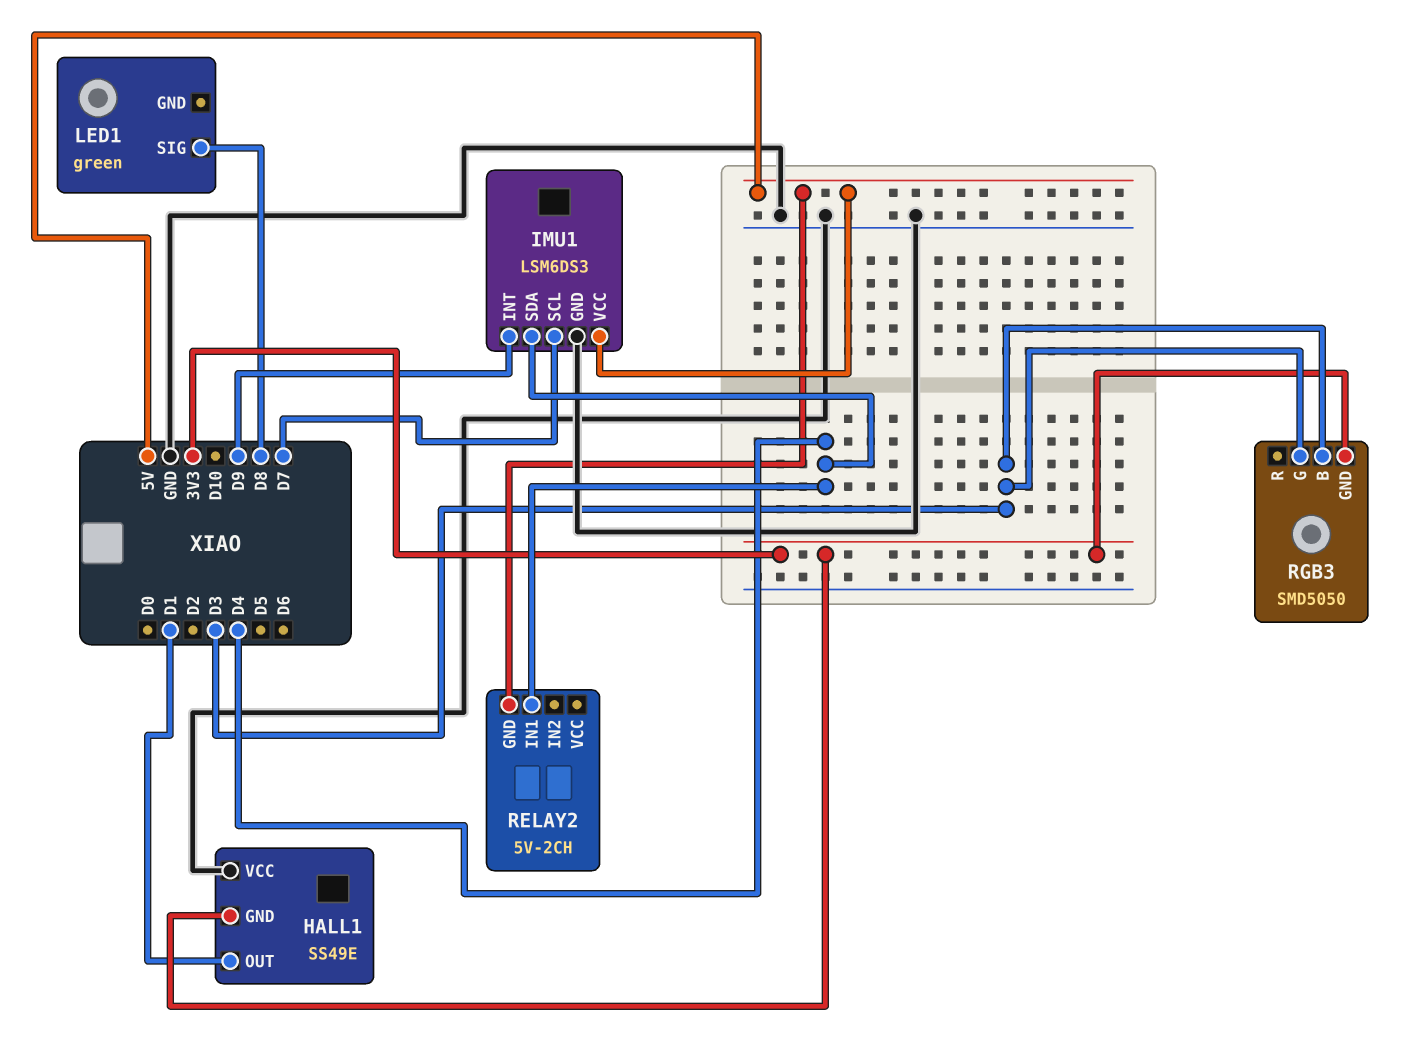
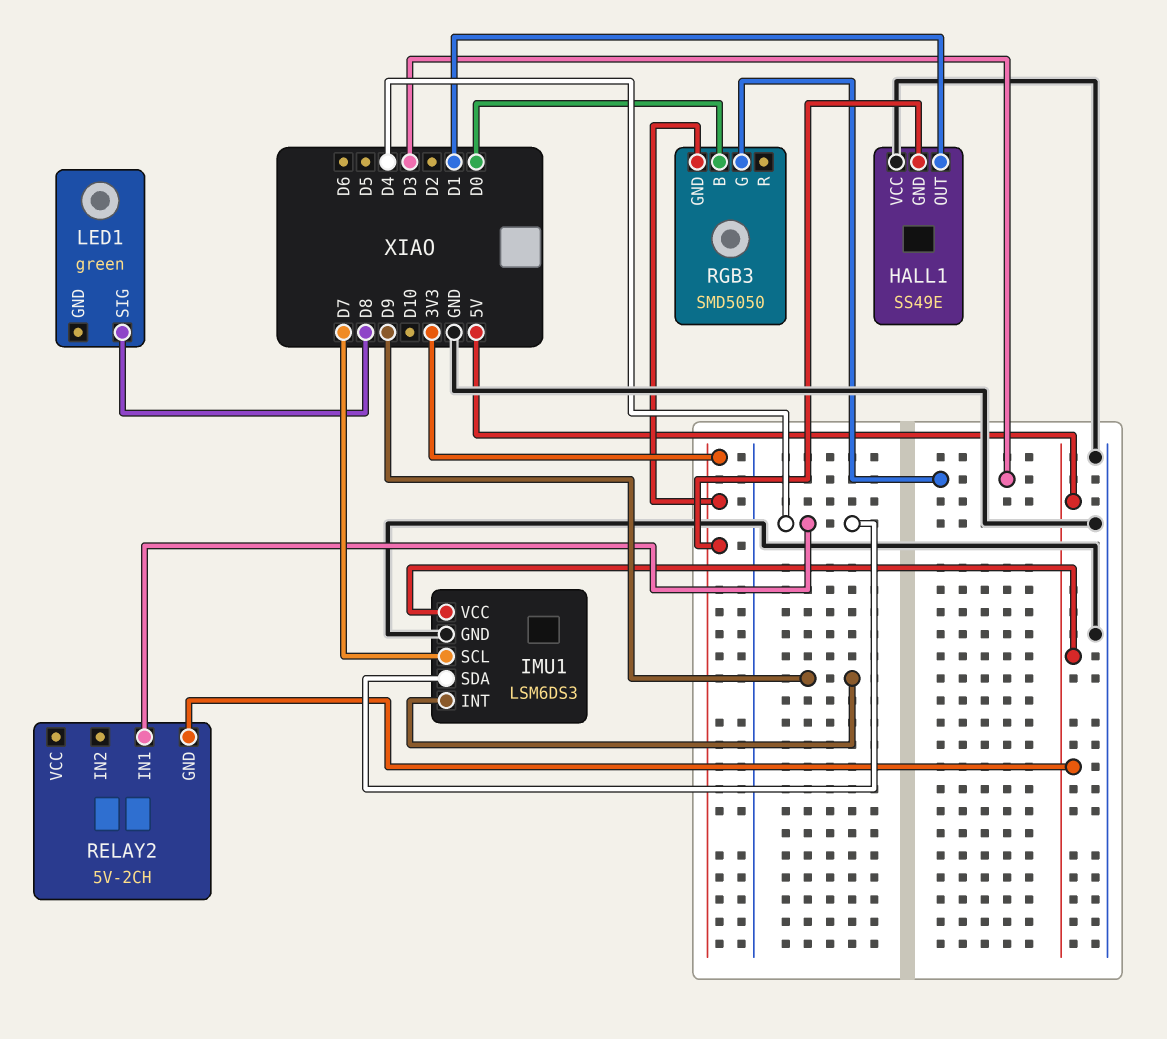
RGB3 pin B: D3 -> D0

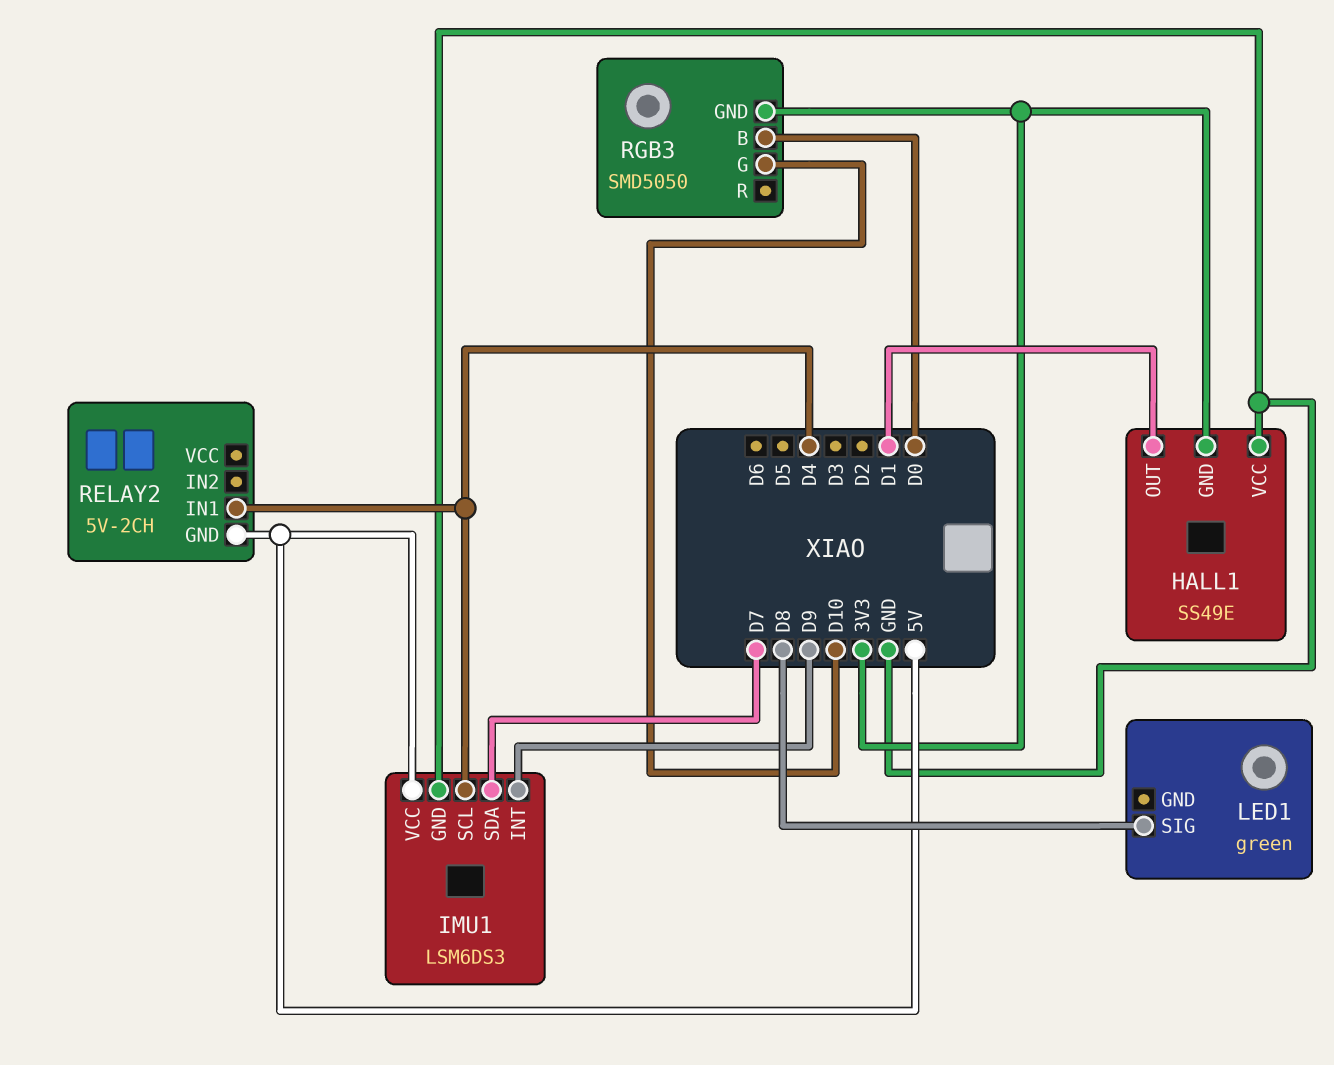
IMU1 pin SCL: D7 -> D4
IMU1 pin SDA: D4 -> D7
RGB3 pin G: D3 -> D10

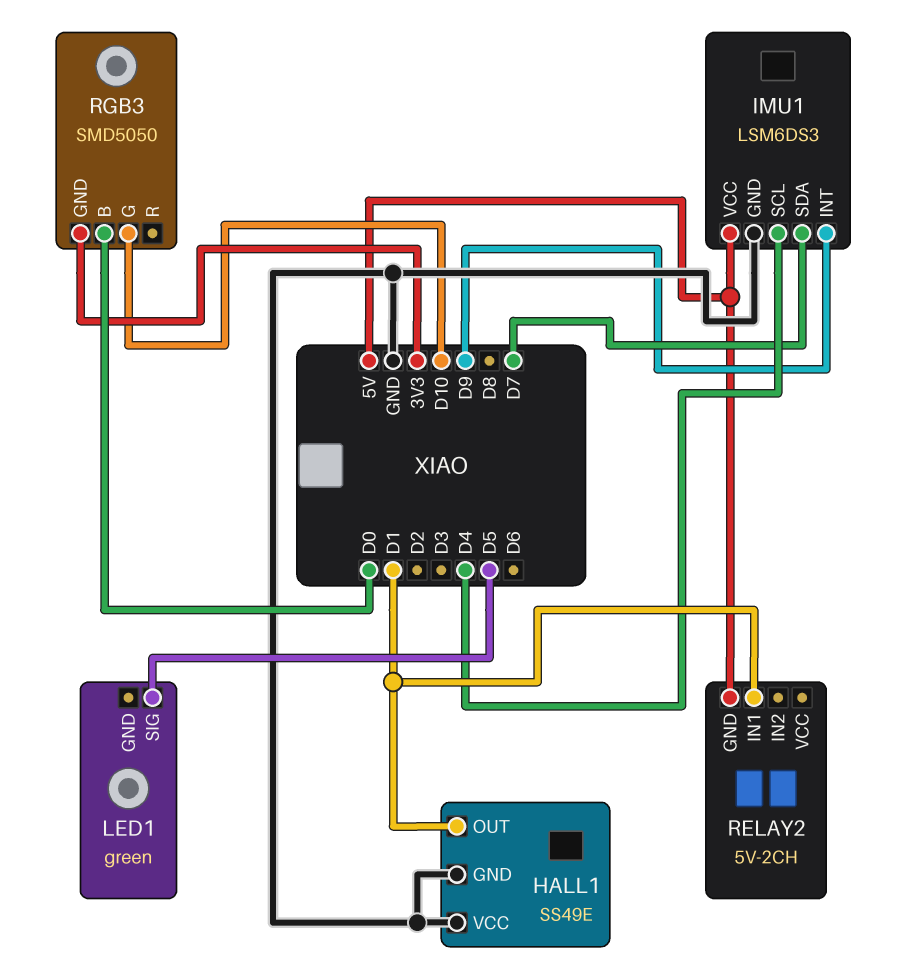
HALL1 pin GND: 3V3 -> GND
LED1 pin SIG: D8 -> D5
RELAY2 pin IN1: D4 -> D1

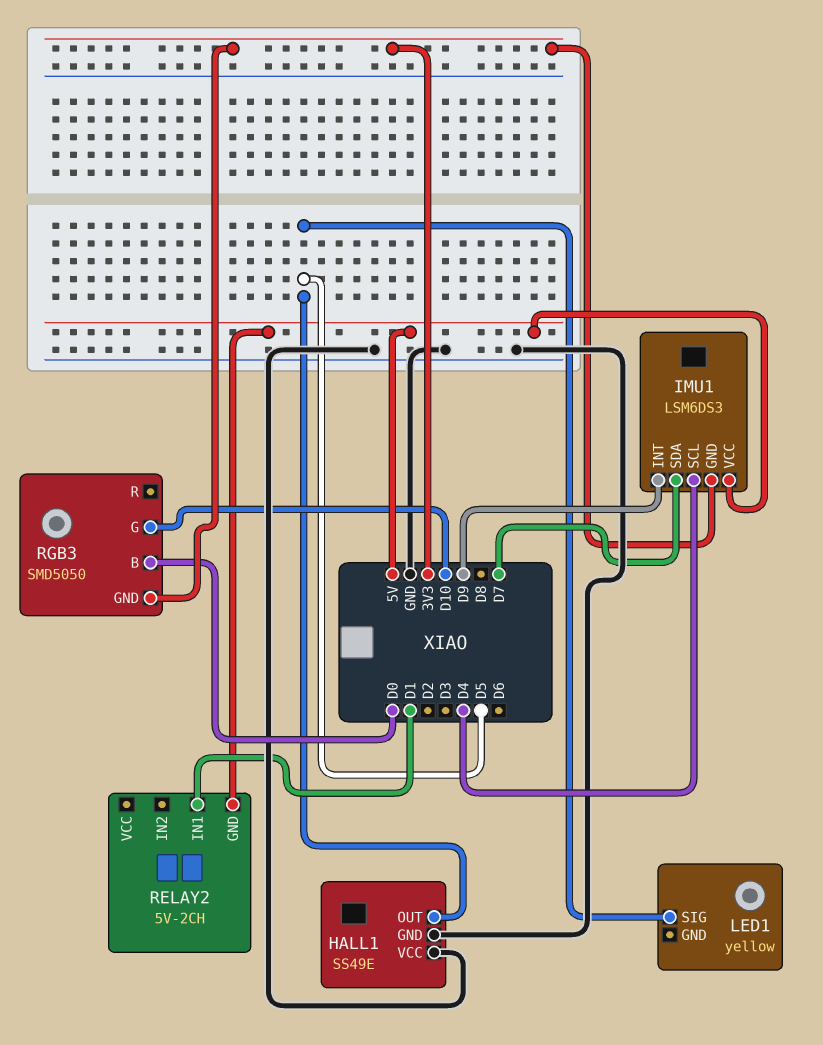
HALL1 pin OUT: D1 -> D5
IMU1 pin GND: GND -> 3V3
LED1: green -> yellow

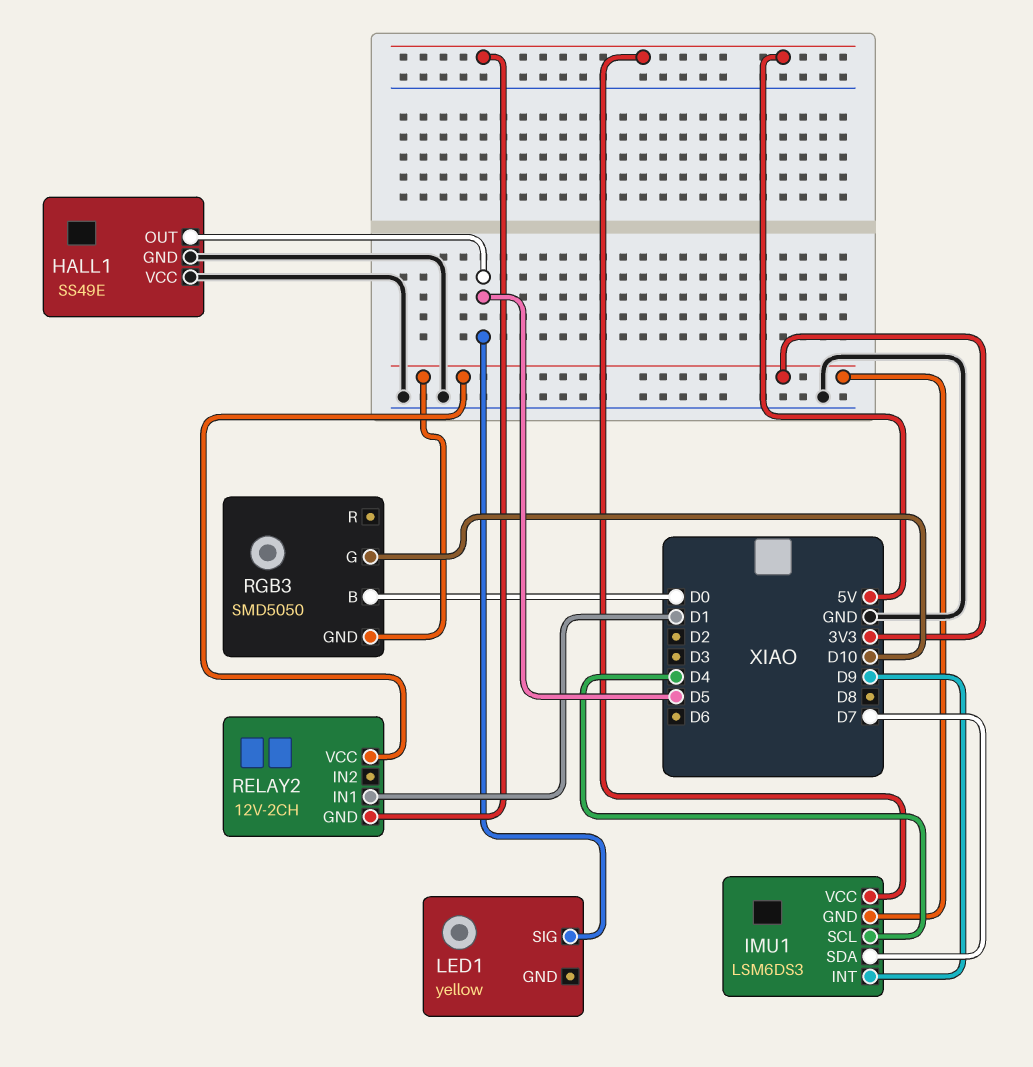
RELAY2: 5V-2CH -> 12V-2CH
RELAY2 pin VCC: none -> 3V3

